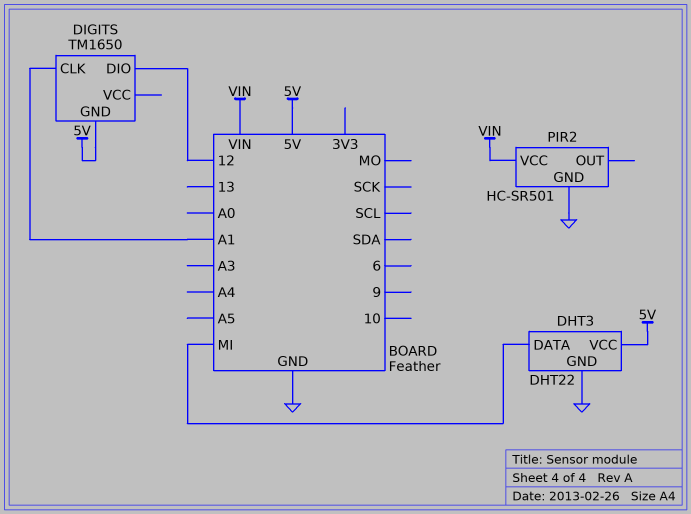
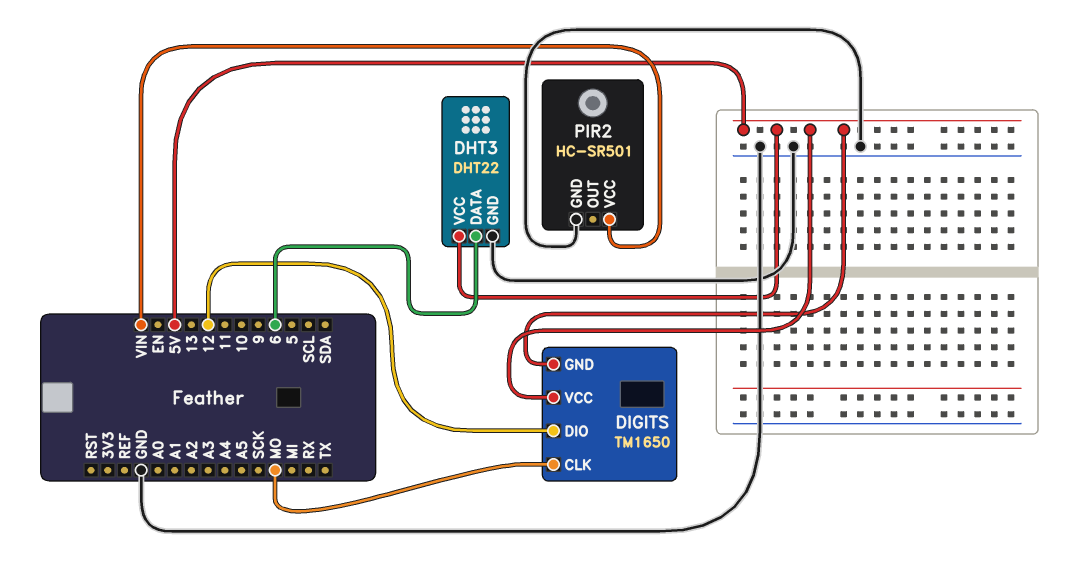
DHT3 pin DATA: MI -> 6
DIGITS pin CLK: A1 -> MO
DIGITS pin VCC: none -> 5V

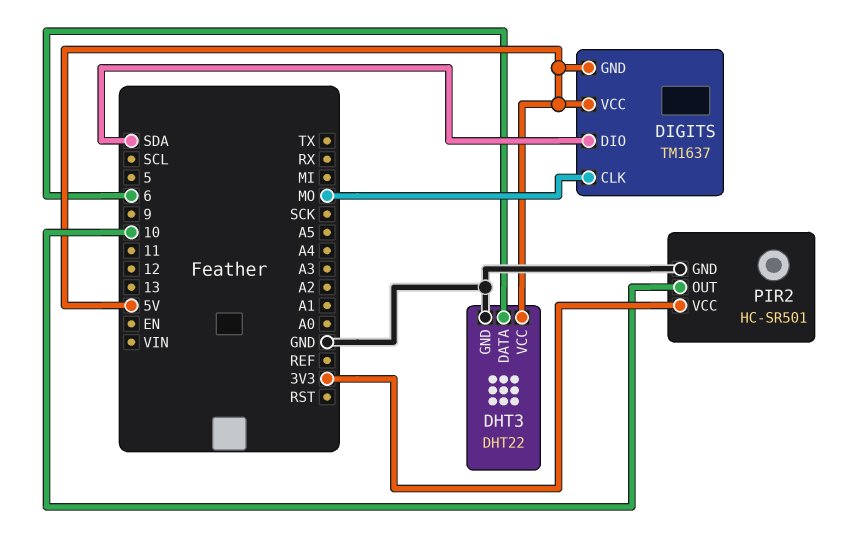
DIGITS: TM1650 -> TM1637
DIGITS pin DIO: 12 -> SDA
PIR2 pin OUT: none -> 10
PIR2 pin VCC: VIN -> 3V3

